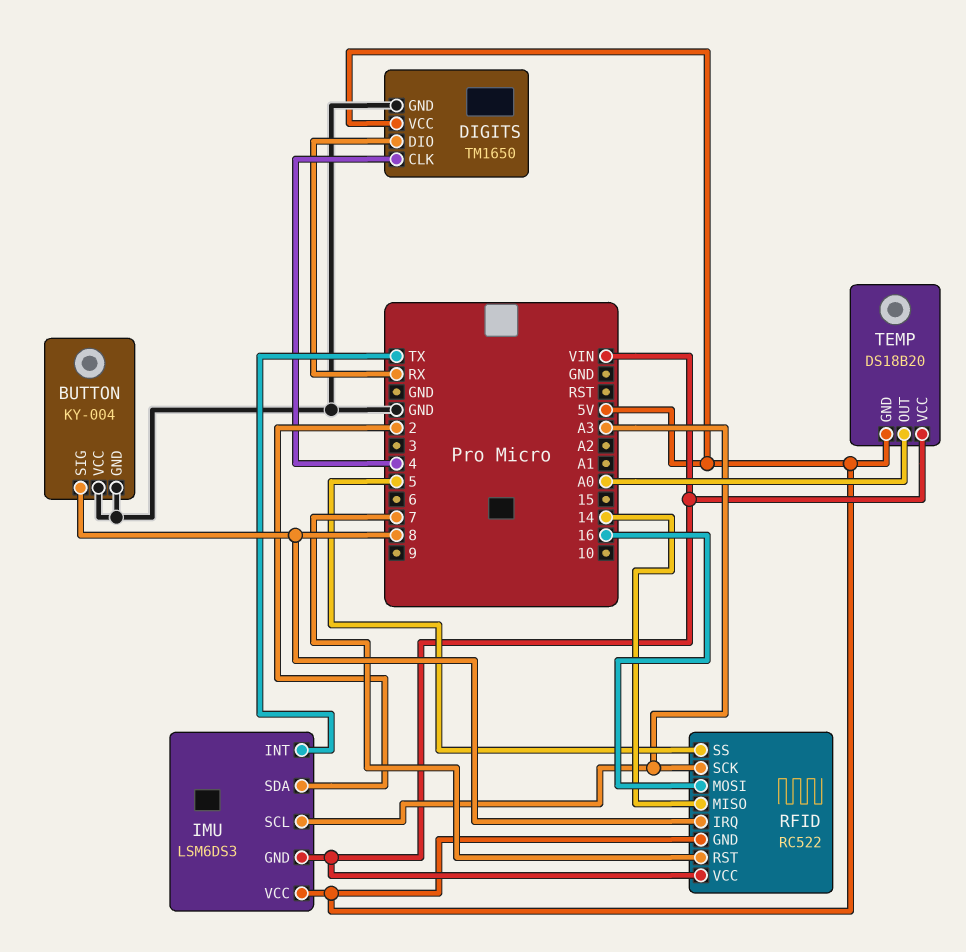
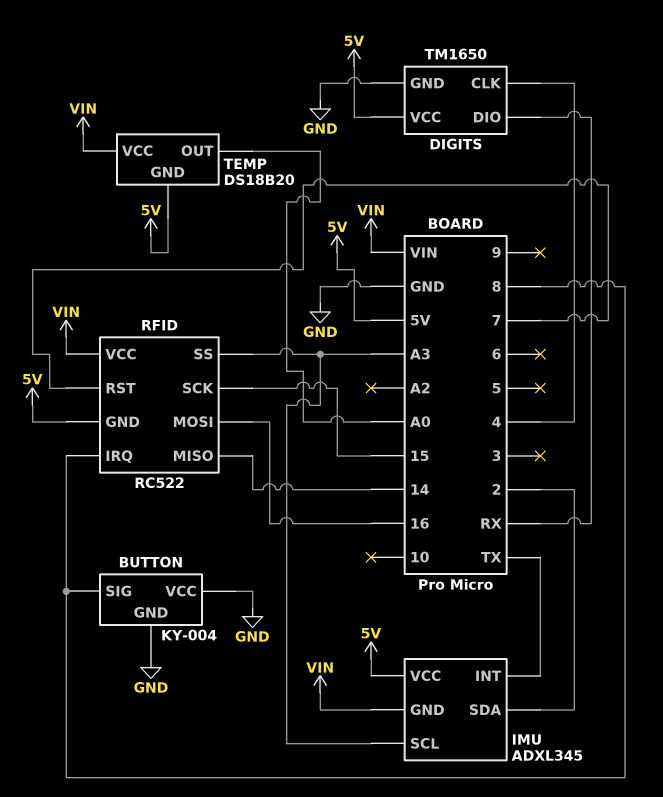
IMU: LSM6DS3 -> ADXL345
RFID pin SCK: A3 -> 15
RFID pin SS: 5 -> A3

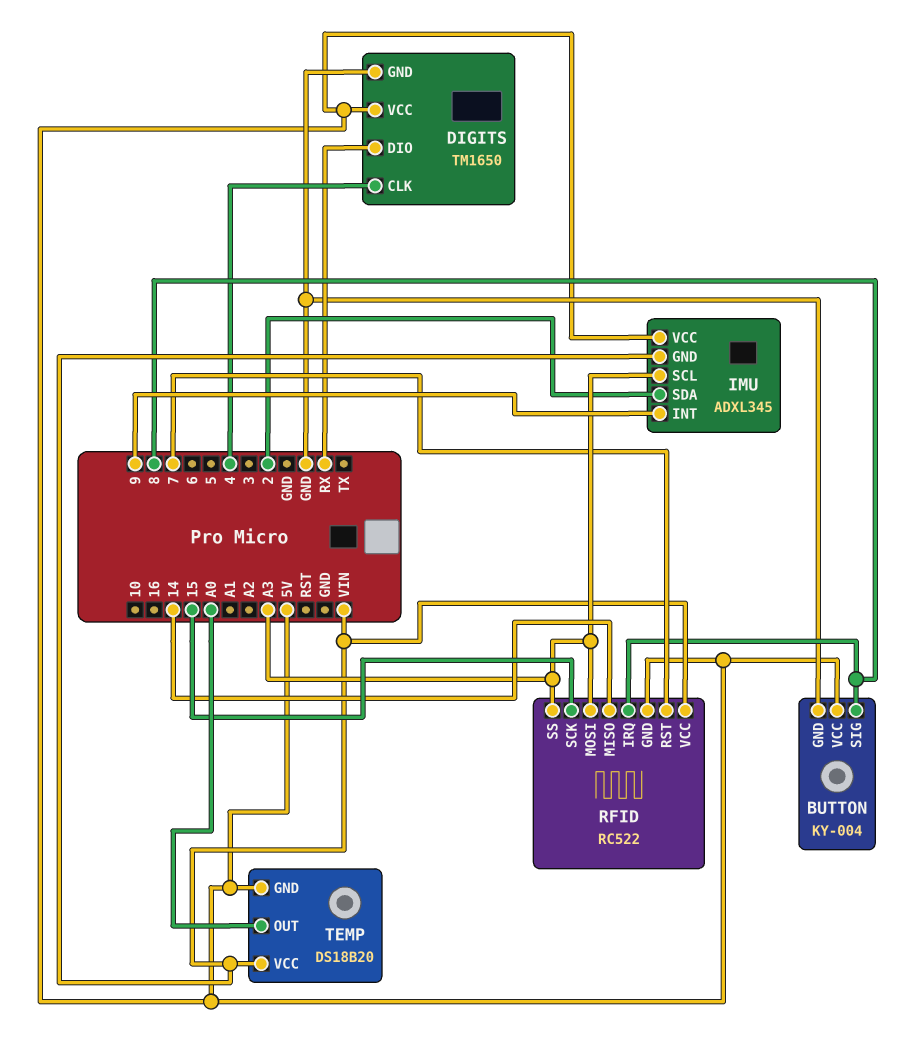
BUTTON pin VCC: GND -> 5V
IMU pin INT: TX -> 9
RFID pin MOSI: 16 -> A3

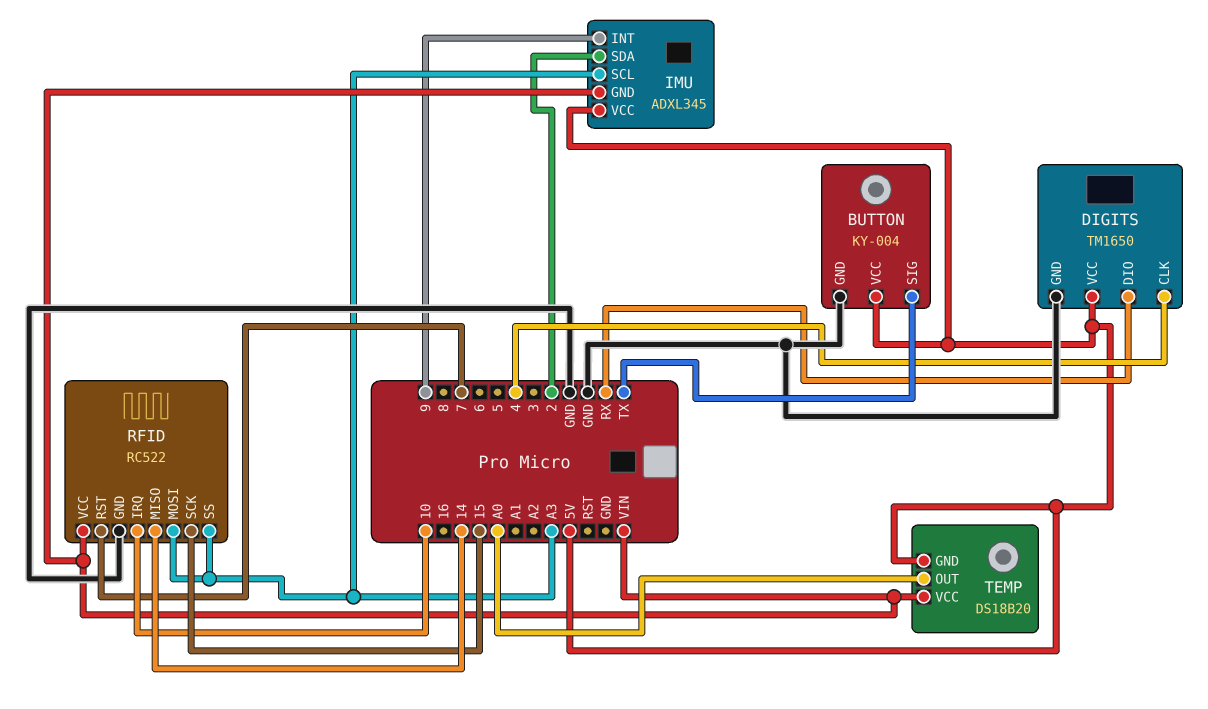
BUTTON pin SIG: 8 -> TX
RFID pin GND: 5V -> GND
RFID pin IRQ: 8 -> 10

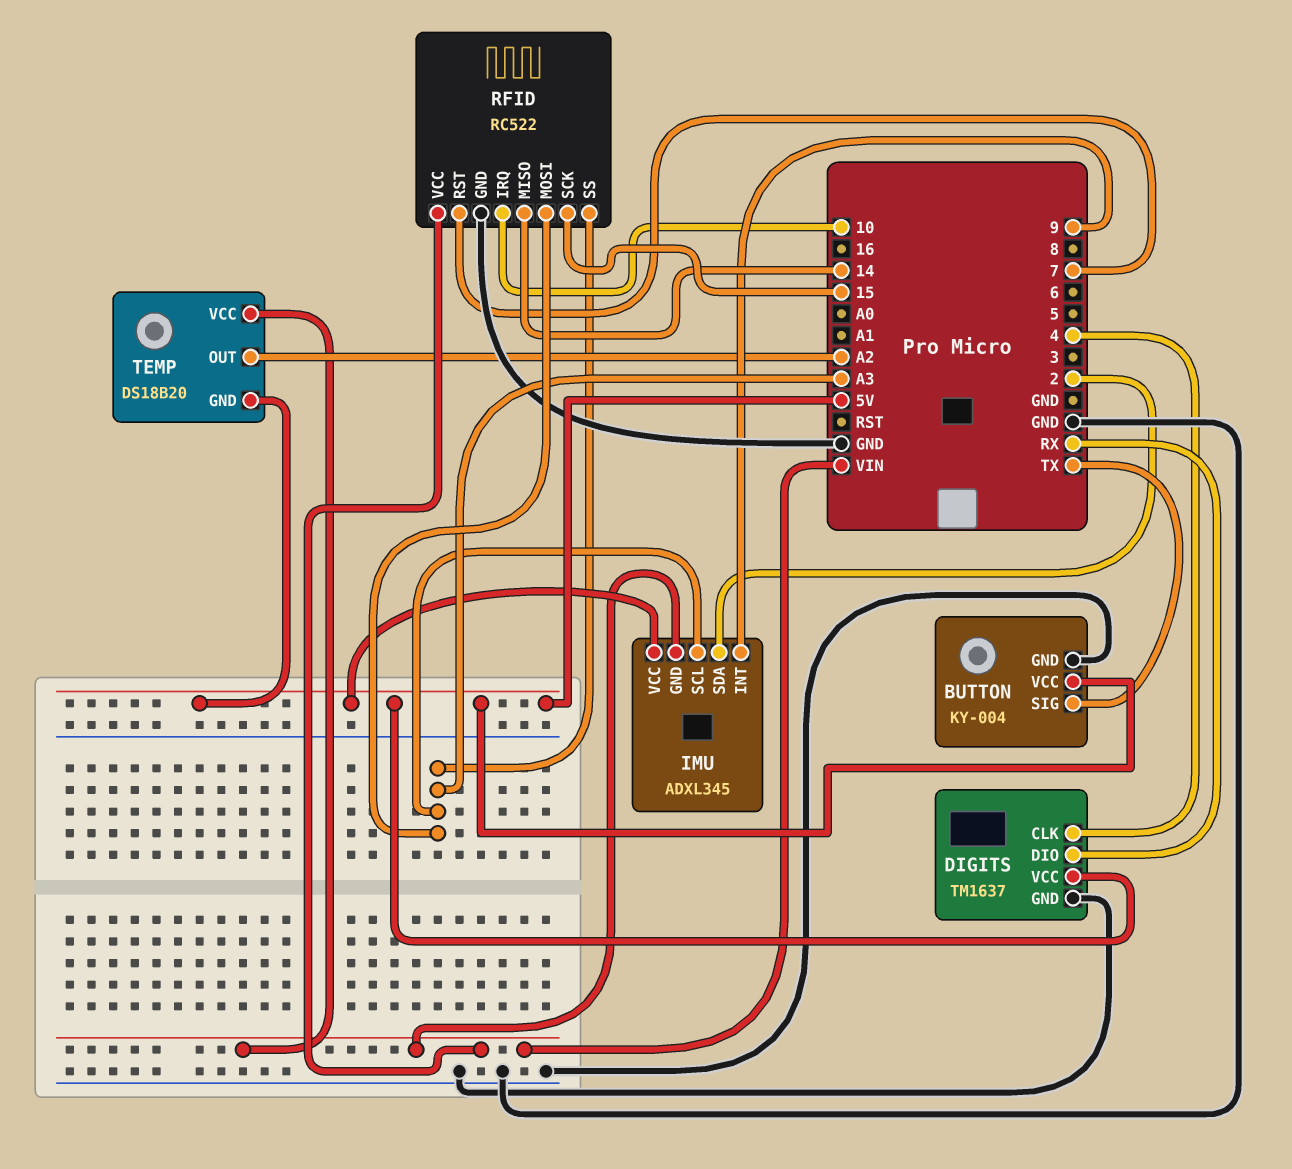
DIGITS: TM1650 -> TM1637
TEMP pin OUT: A0 -> A2

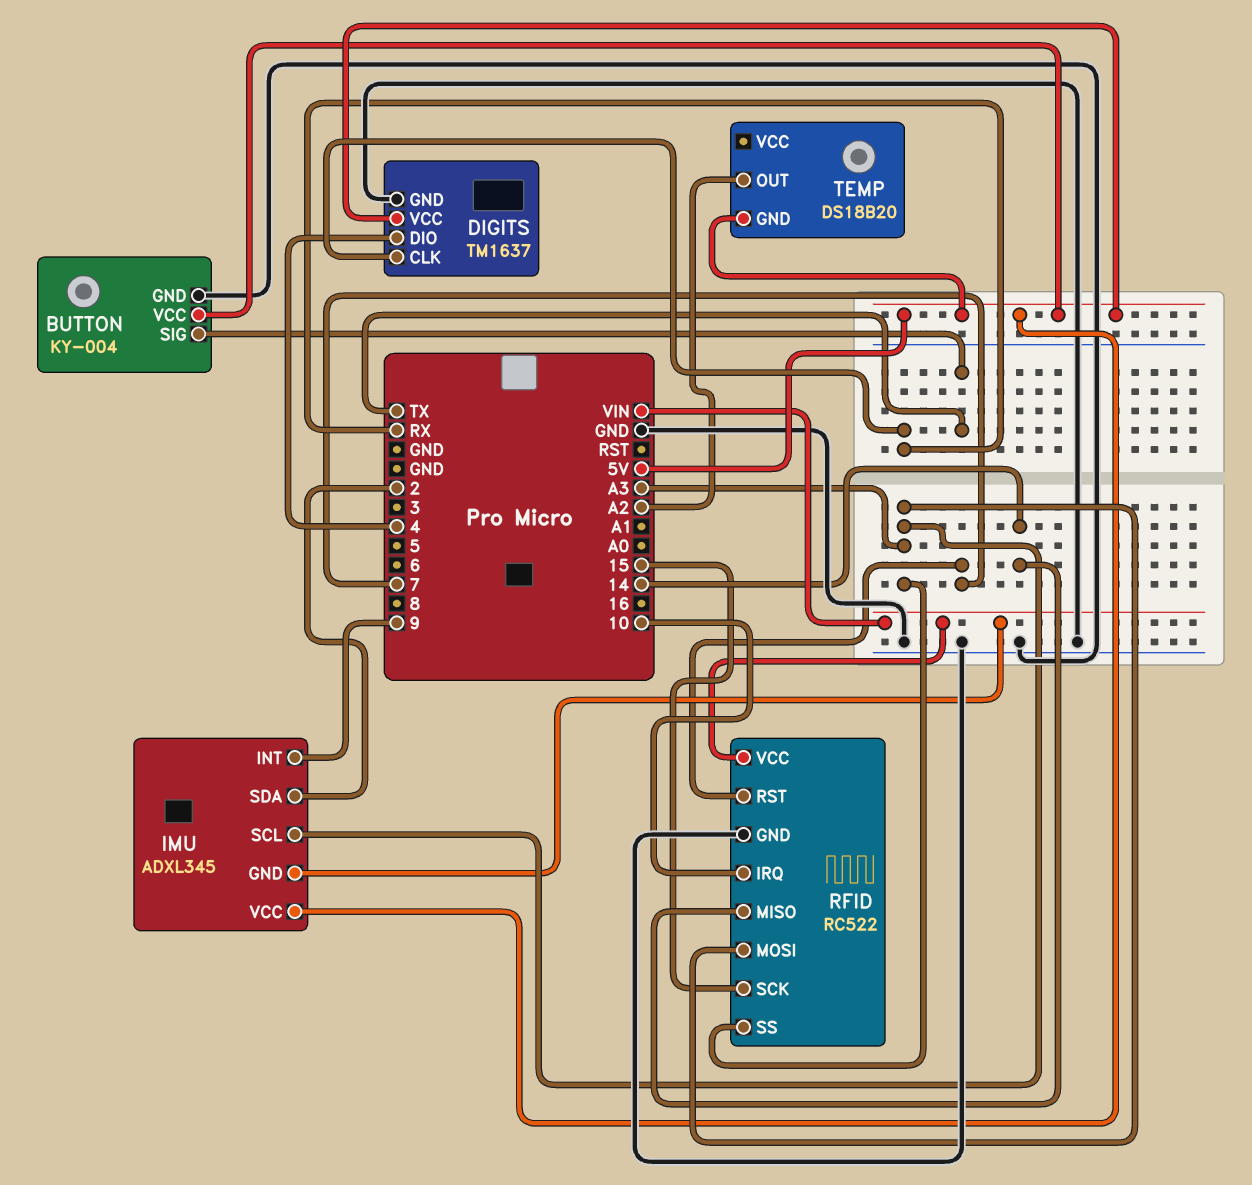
DIGITS pin CLK: 4 -> RX
DIGITS pin DIO: RX -> 4
TEMP pin VCC: VIN -> none

